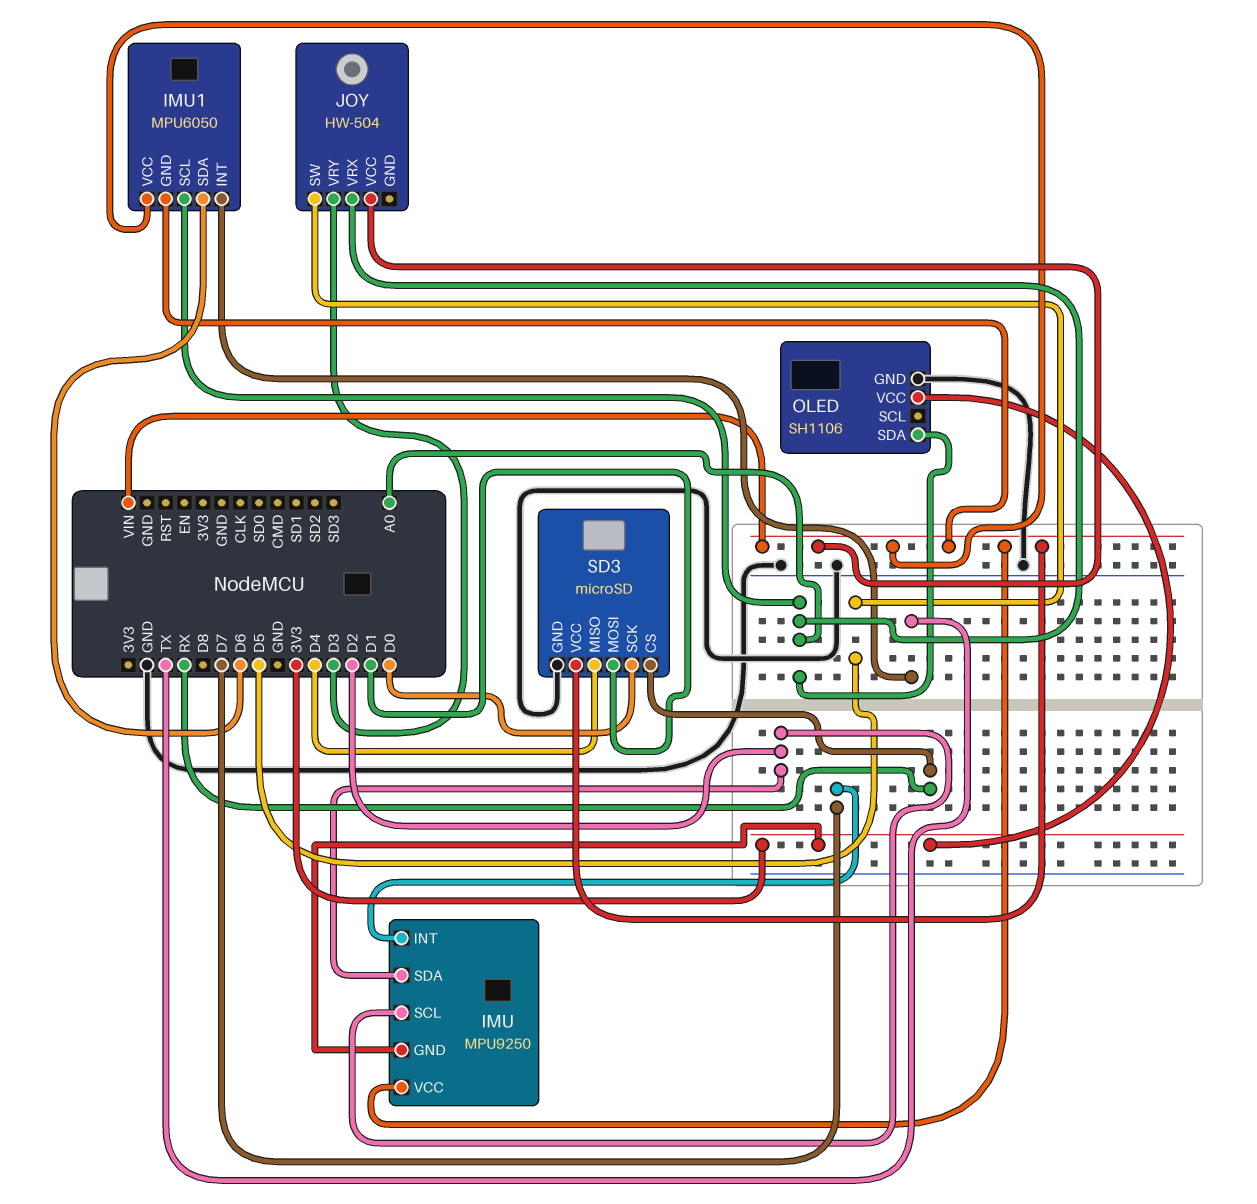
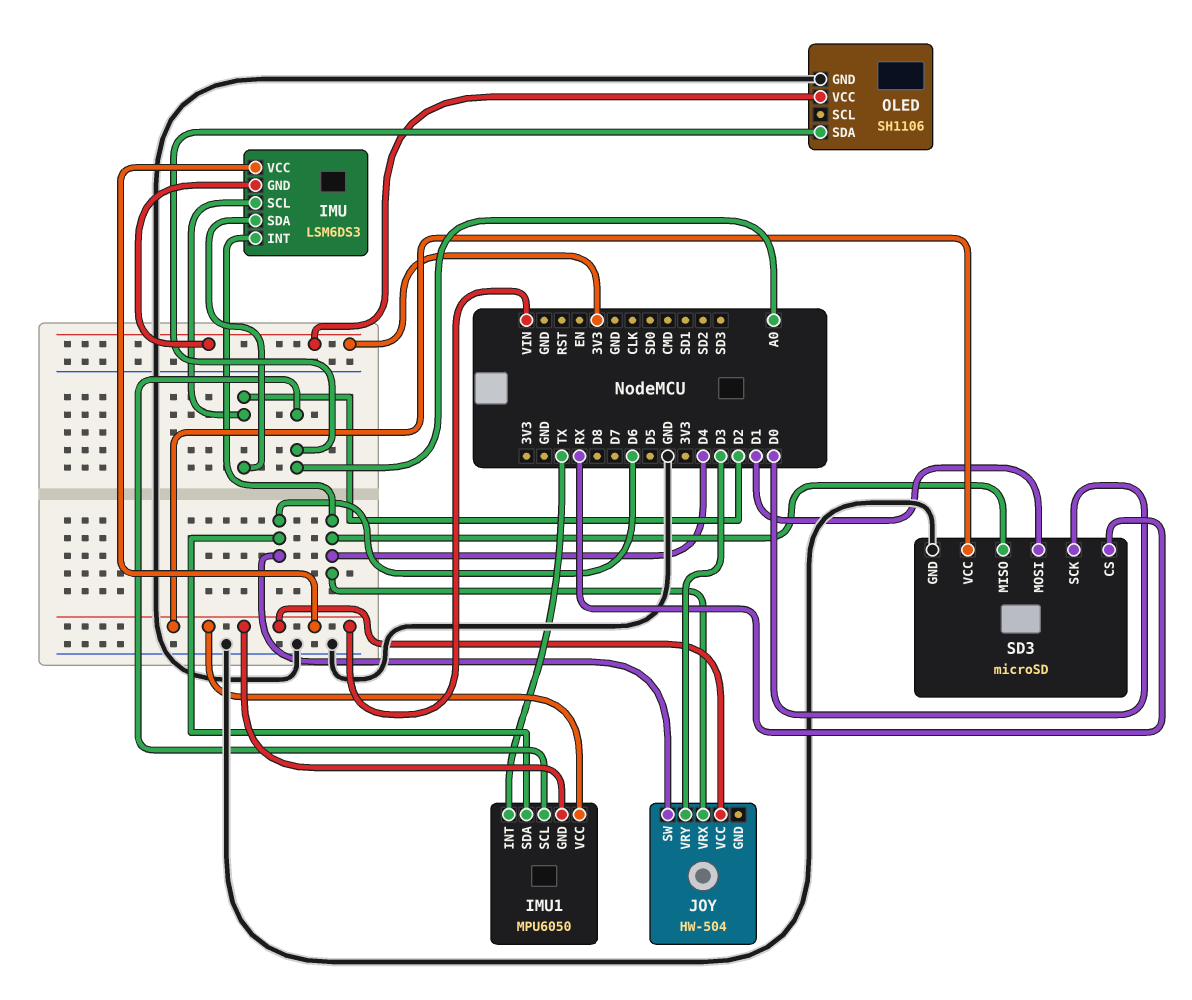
IMU: MPU9250 -> LSM6DS3
IMU pin INT: D7 -> D4
JOY pin SW: D5 -> D6
JOY pin VRX: A0 -> D4

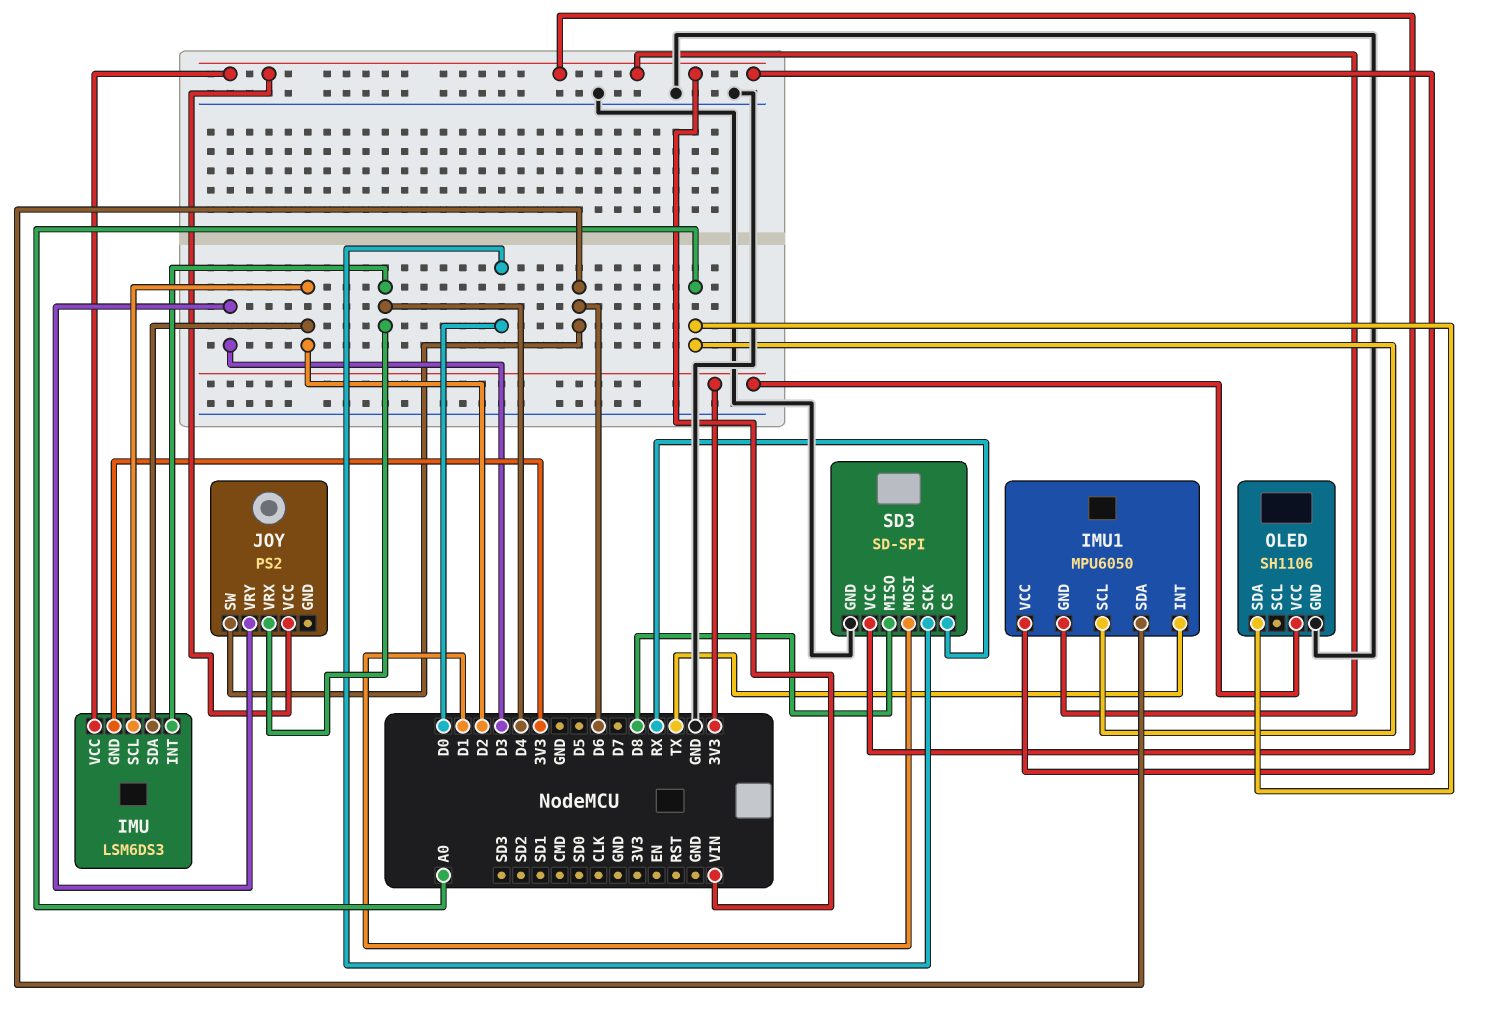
JOY: HW-504 -> PS2
SD3: microSD -> SD-SPI
SD3 pin MISO: D4 -> D8

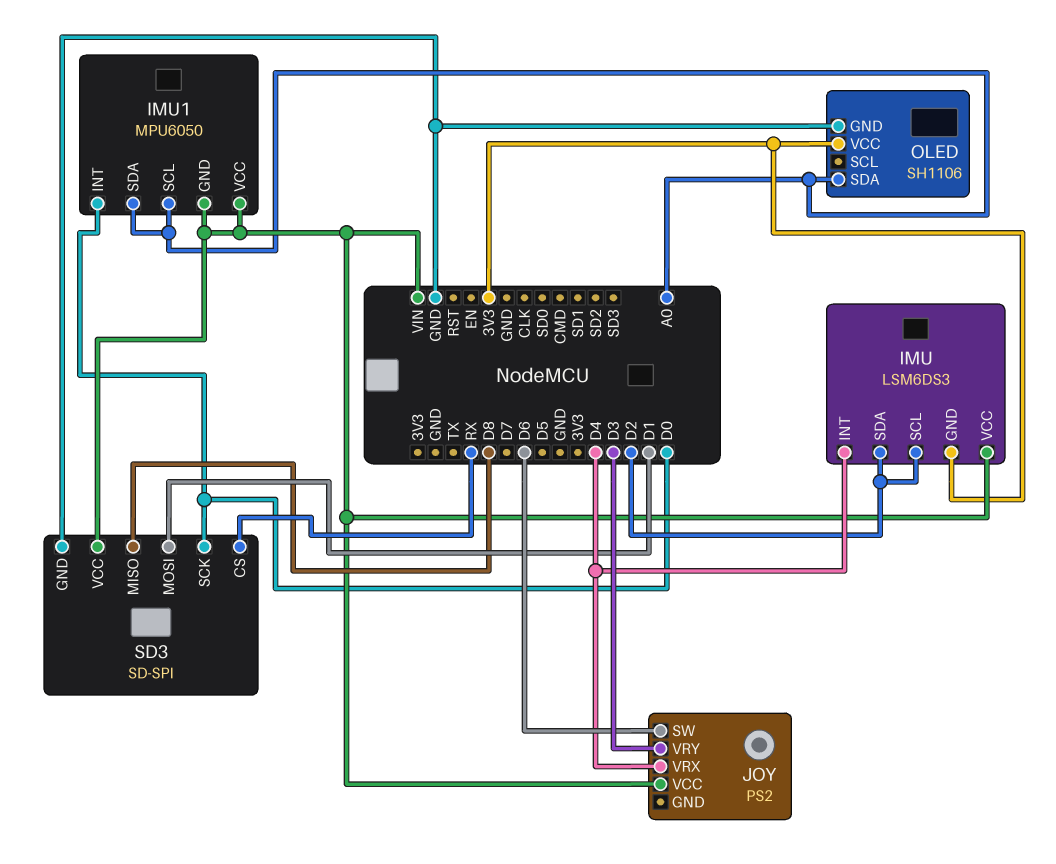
IMU1 pin INT: TX -> D0
IMU1 pin SDA: D6 -> A0

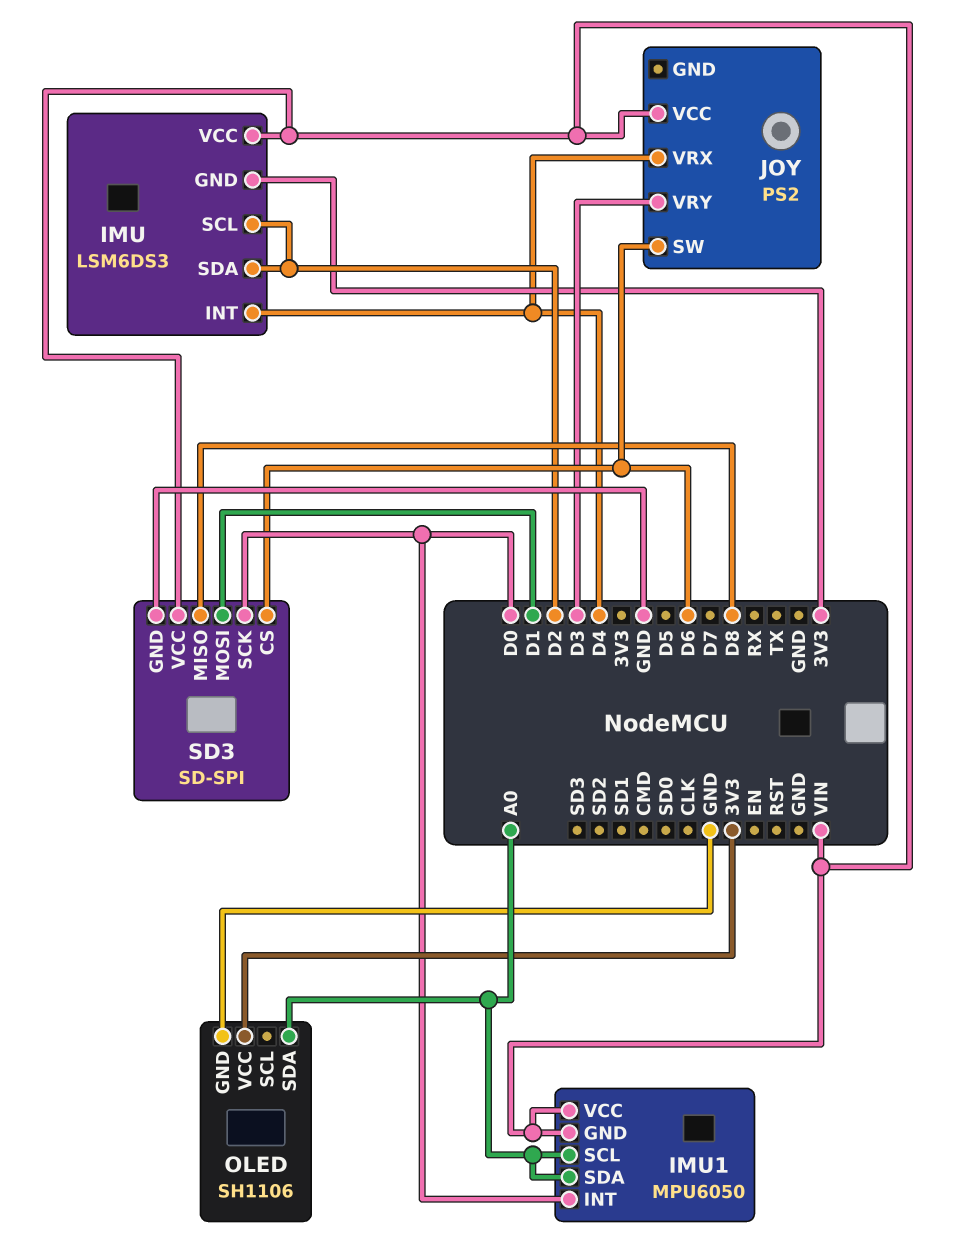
SD3 pin CS: RX -> D6

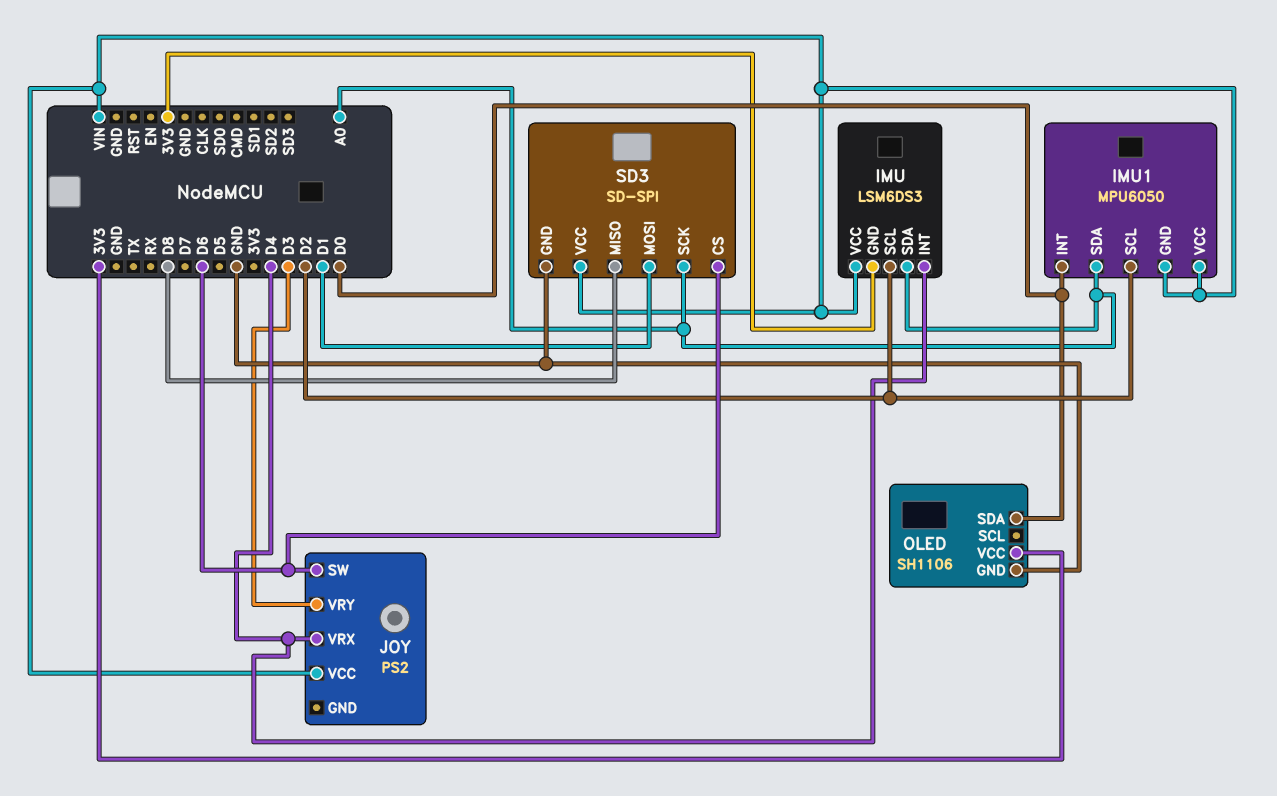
IMU pin SDA: D2 -> A0
IMU1 pin SCL: A0 -> D2
OLED pin SDA: A0 -> D0
SD3 pin SCK: D0 -> A0

